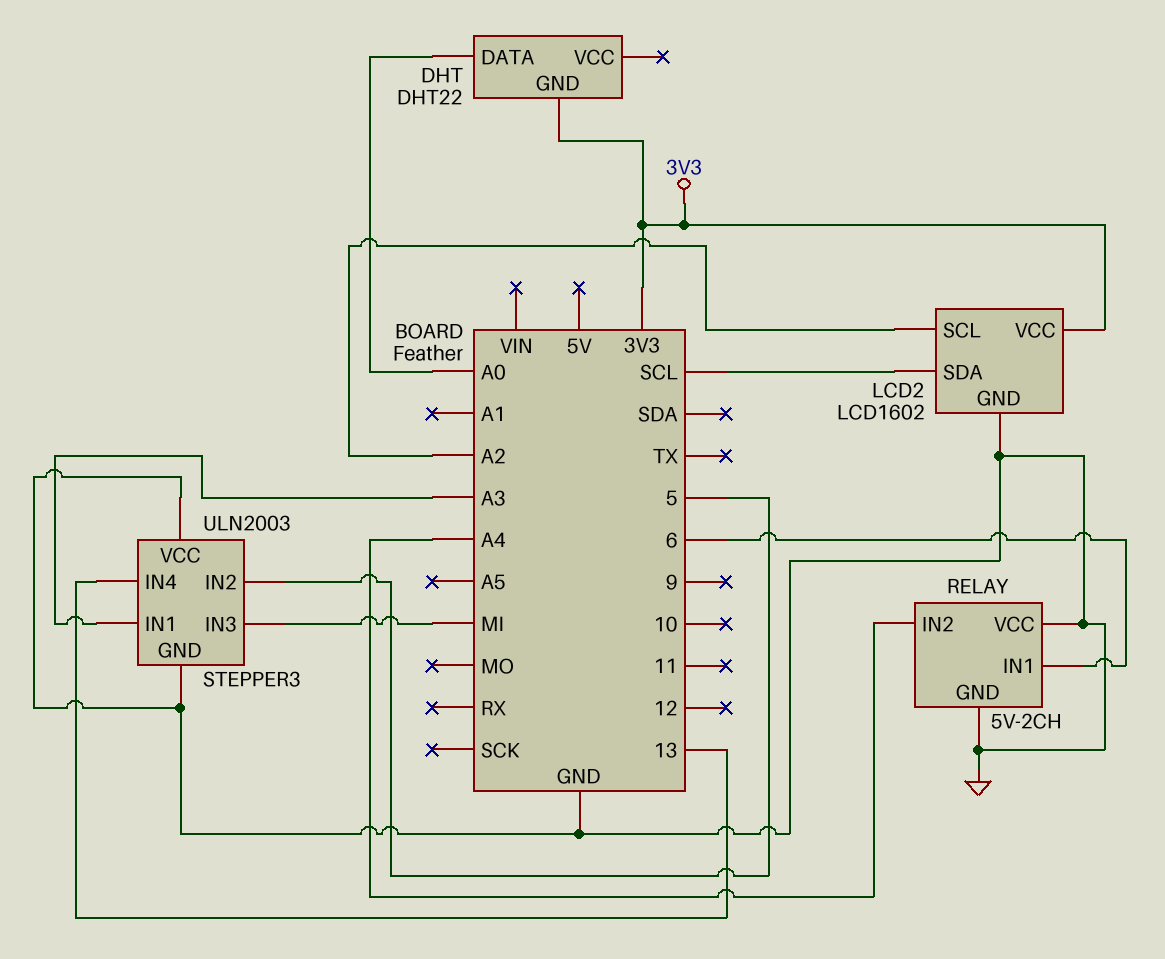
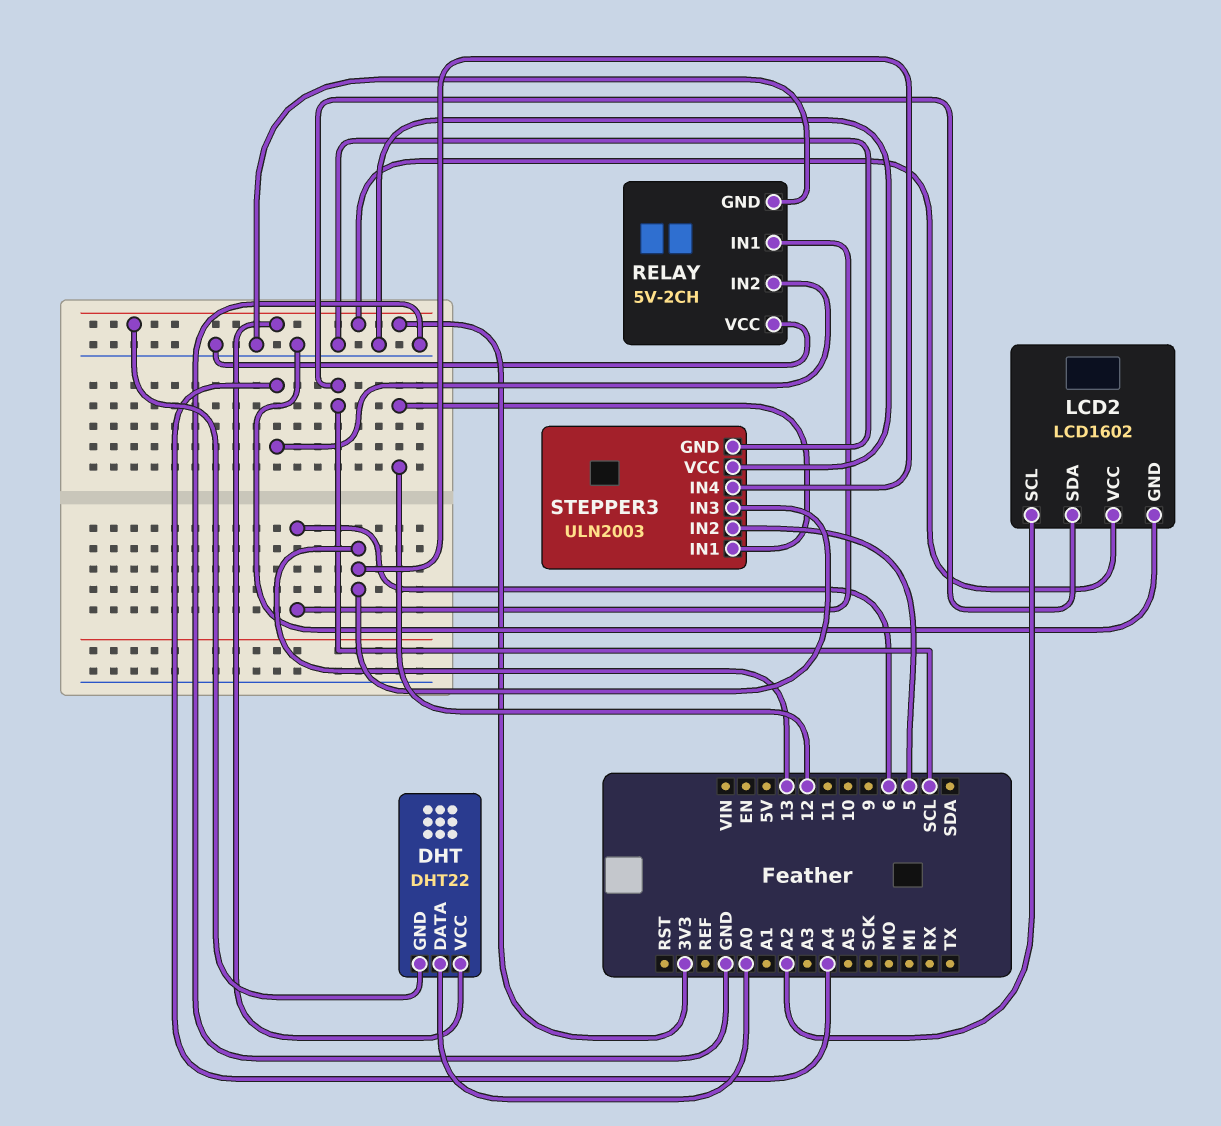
DHT pin VCC: none -> 3V3
STEPPER3 pin IN1: A3 -> 12
STEPPER3 pin IN3: MI -> 13

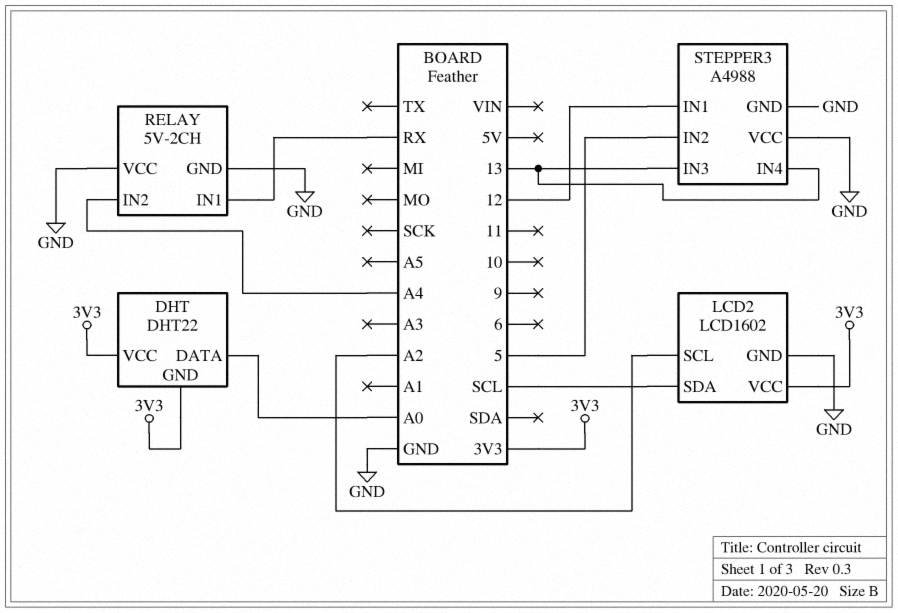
RELAY pin IN1: 6 -> RX
STEPPER3: ULN2003 -> A4988

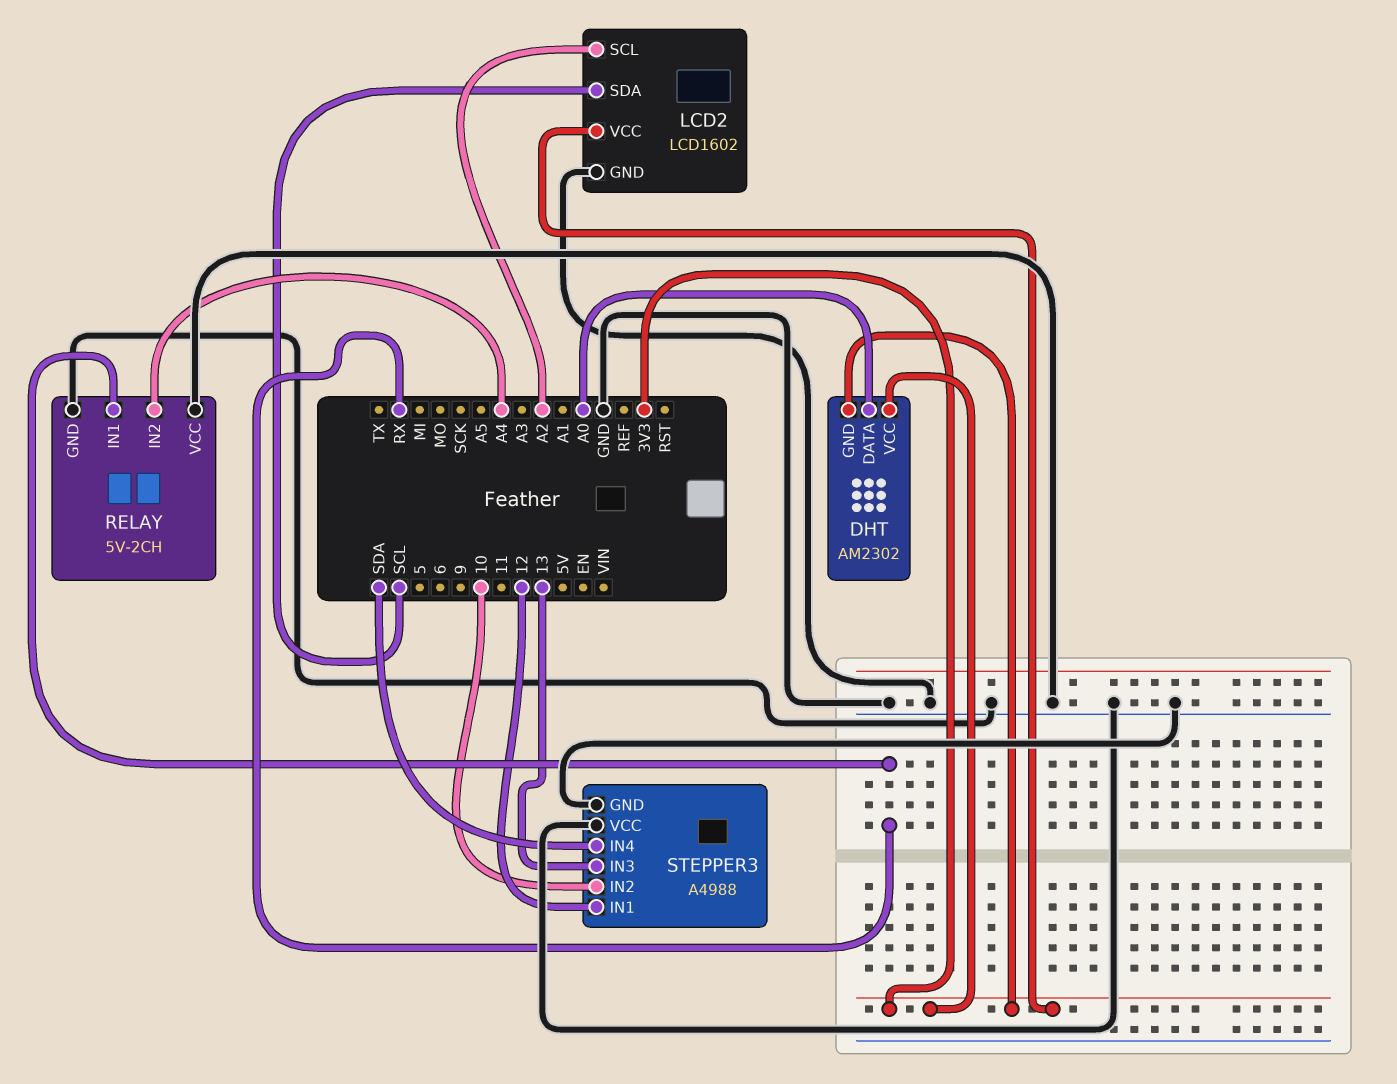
DHT: DHT22 -> AM2302
STEPPER3 pin IN2: 5 -> 10
STEPPER3 pin IN4: 13 -> SDA

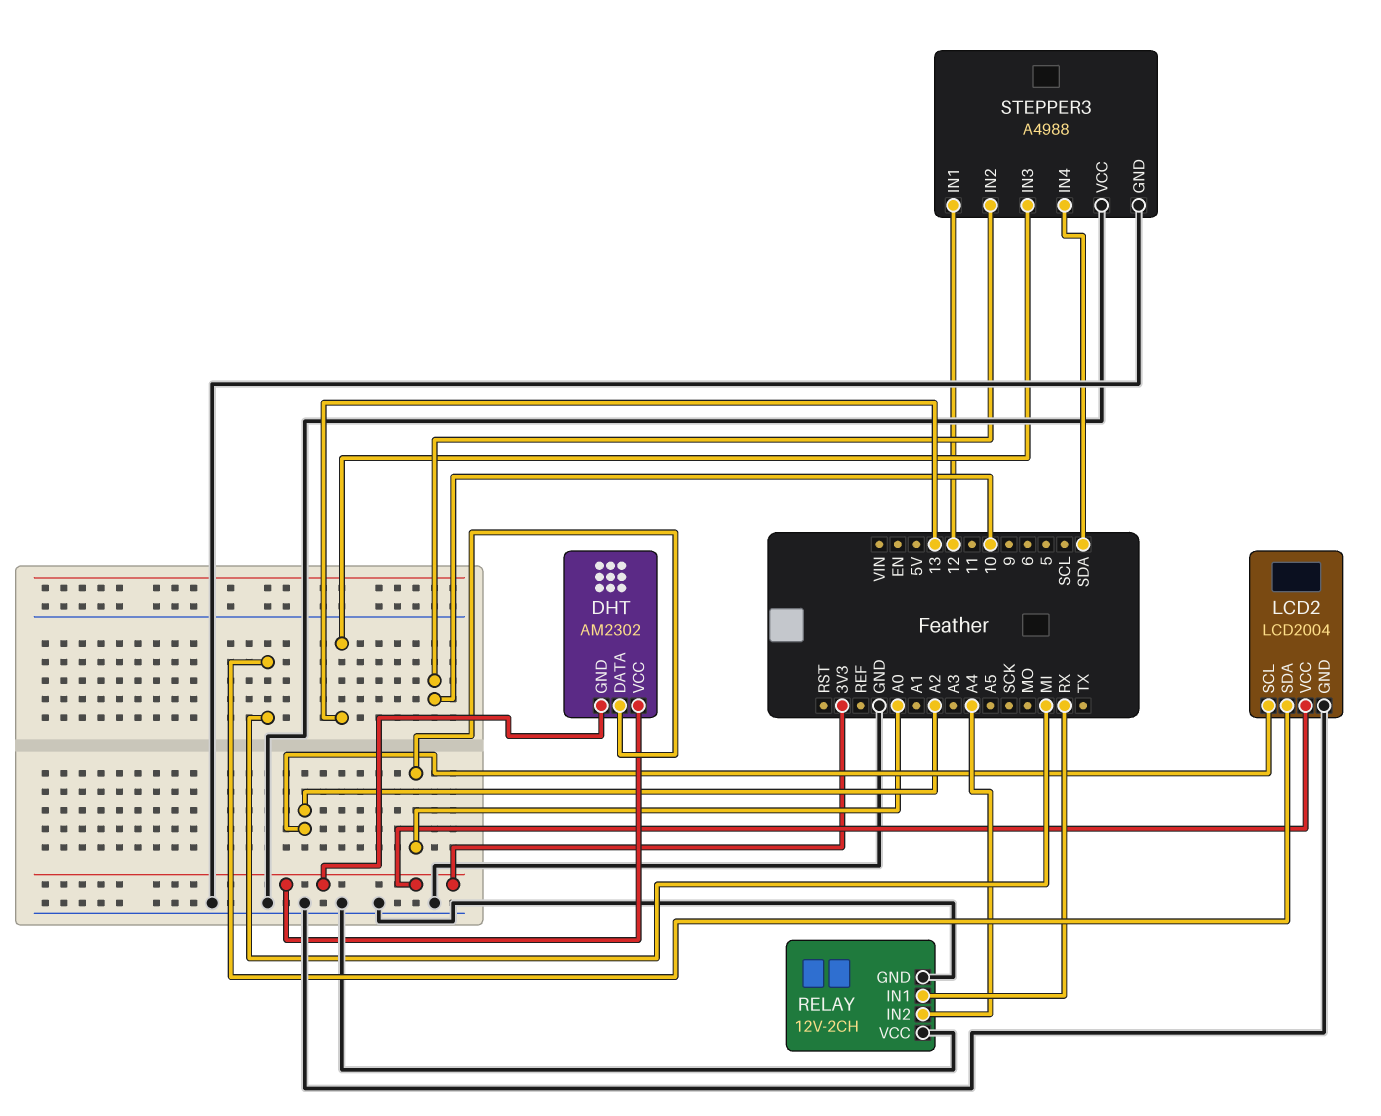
LCD2: LCD1602 -> LCD2004
LCD2 pin SDA: SCL -> MI
RELAY: 5V-2CH -> 12V-2CH

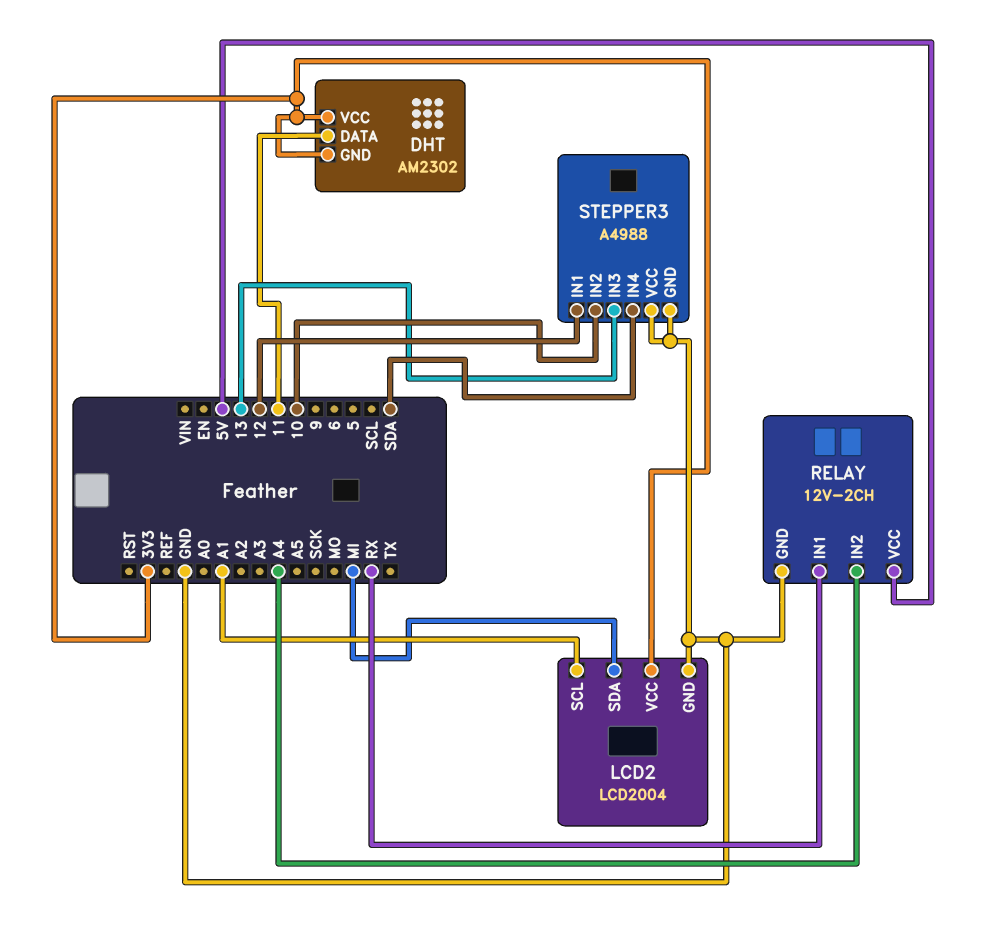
DHT pin DATA: A0 -> 11
LCD2 pin SCL: A2 -> A1
RELAY pin VCC: GND -> 5V

